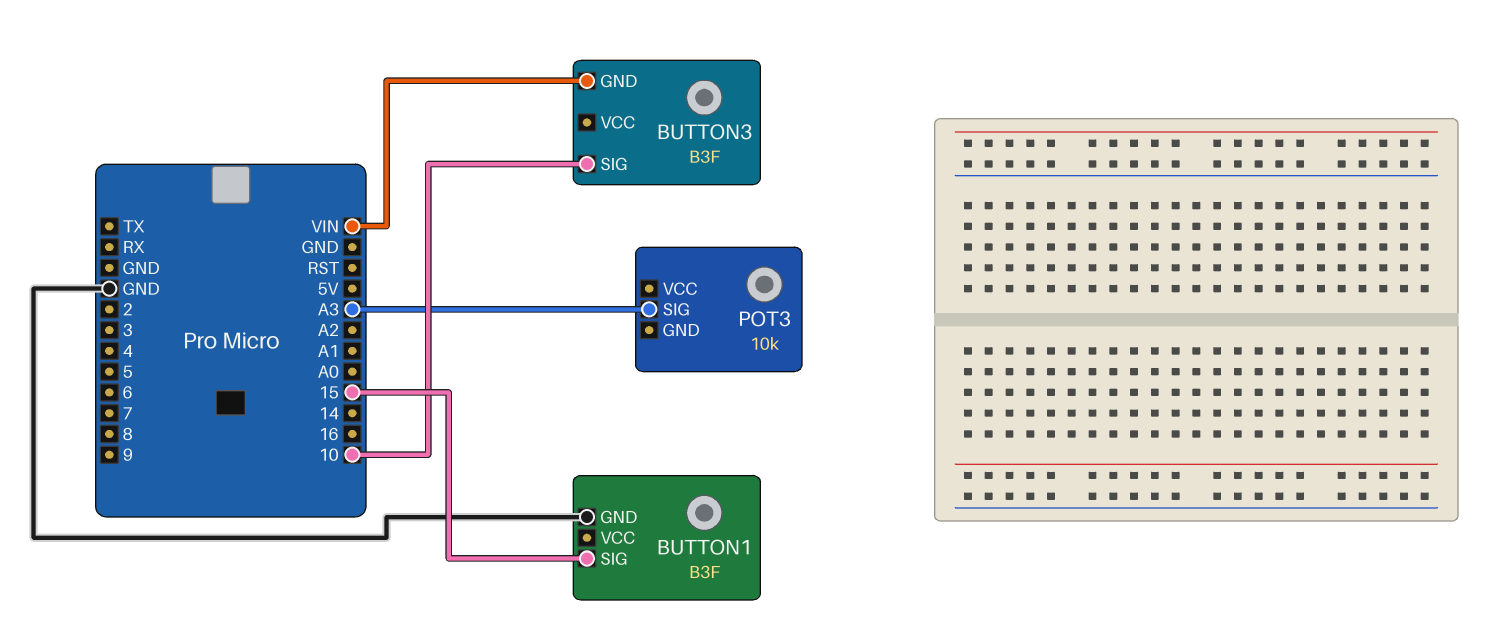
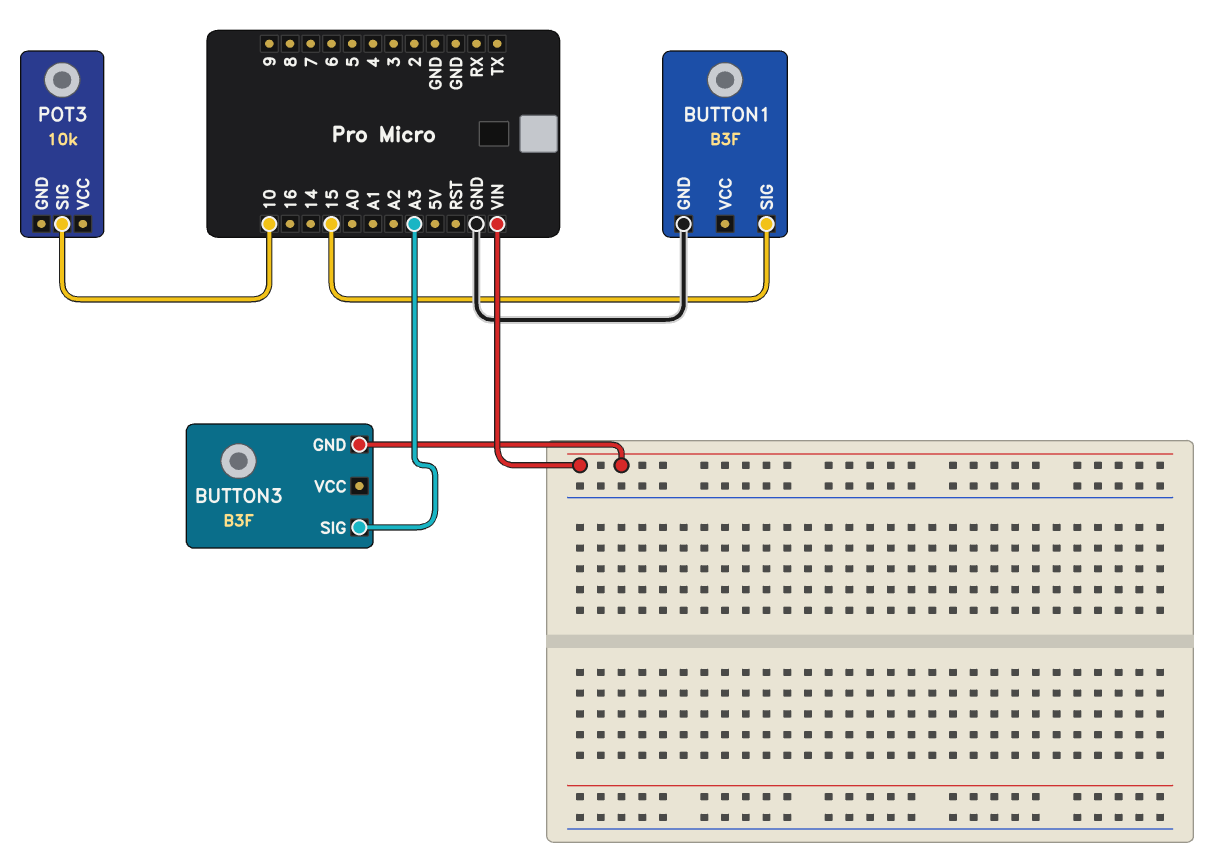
BUTTON3 pin SIG: 10 -> A3
POT3 pin SIG: A3 -> 10

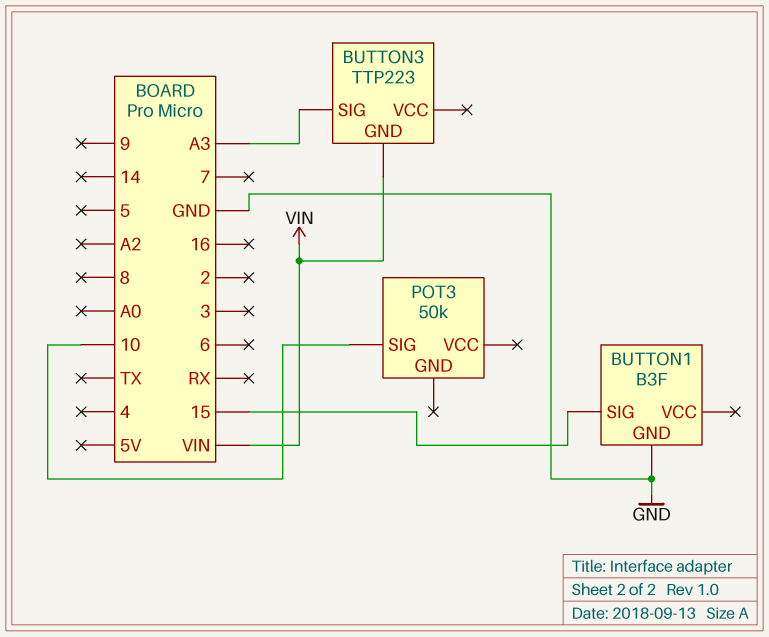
BUTTON3: B3F -> TTP223
POT3: 10k -> 50k

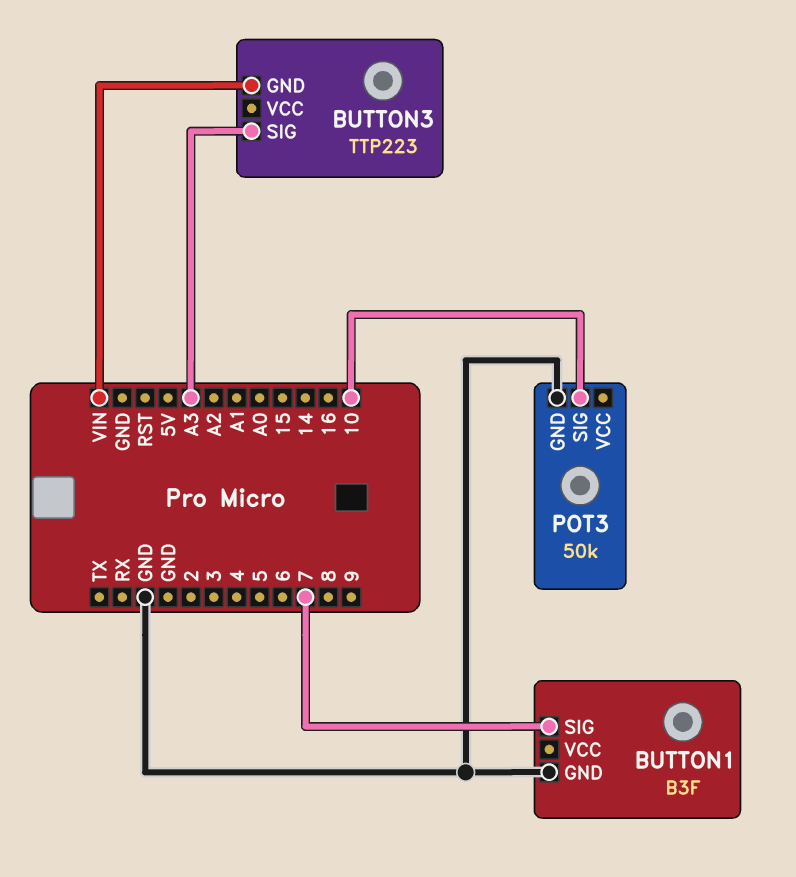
BUTTON1 pin SIG: 15 -> 7
POT3 pin GND: none -> GND

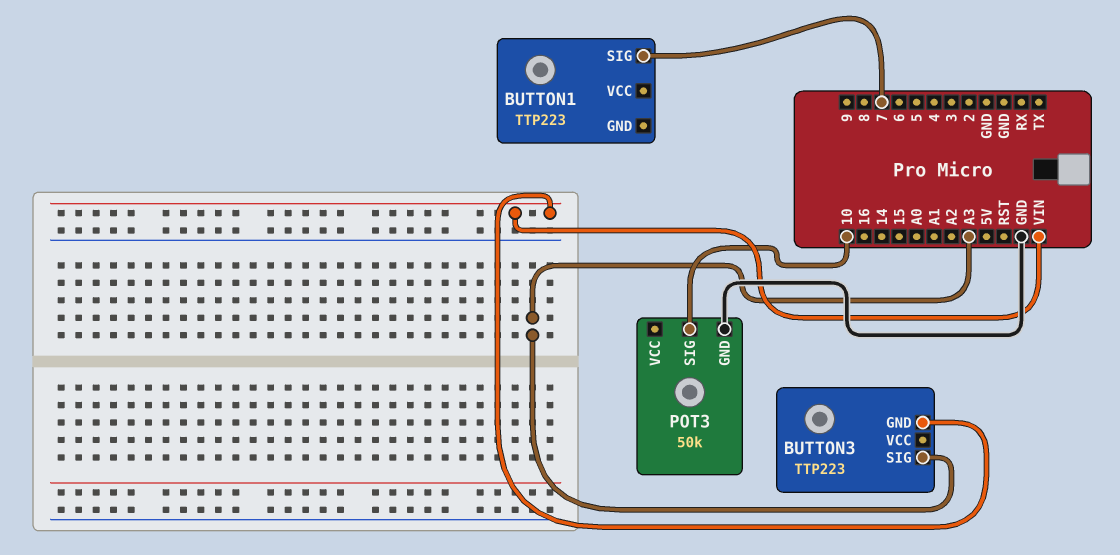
BUTTON1: B3F -> TTP223
BUTTON1 pin GND: GND -> none

